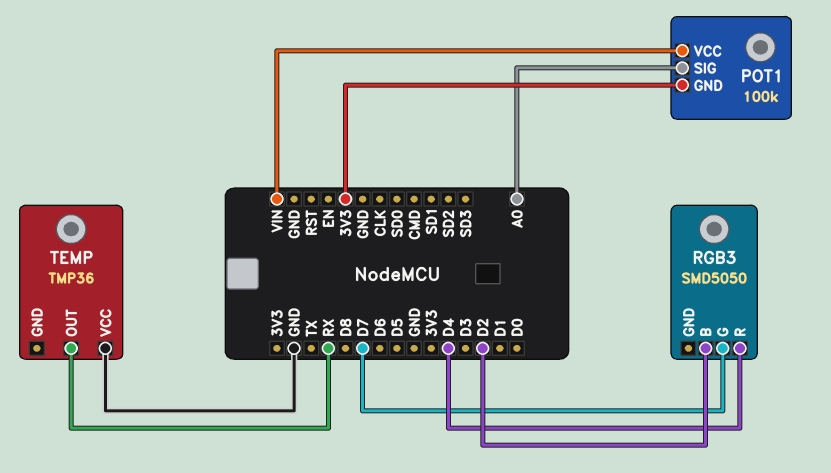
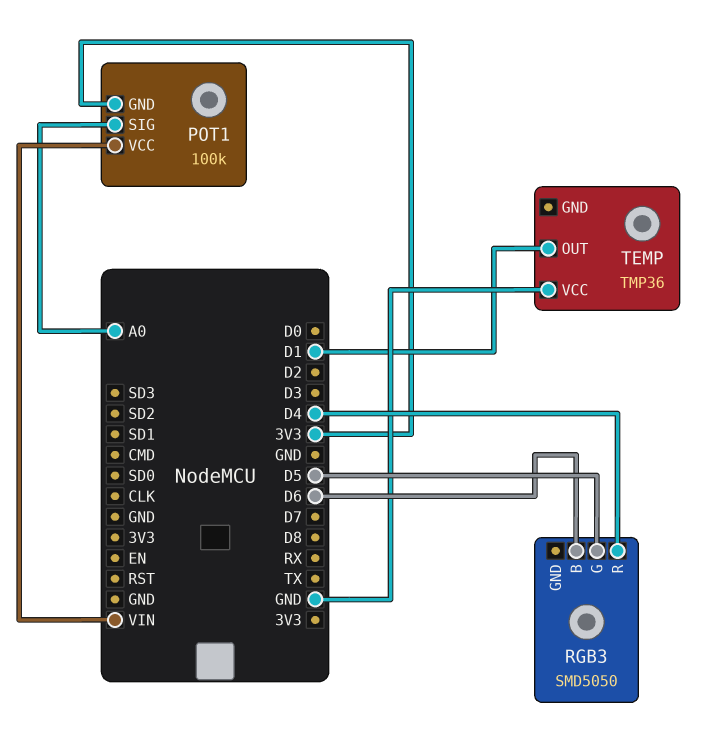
RGB3 pin B: D2 -> D6
RGB3 pin G: D7 -> D5
TEMP pin OUT: RX -> D1

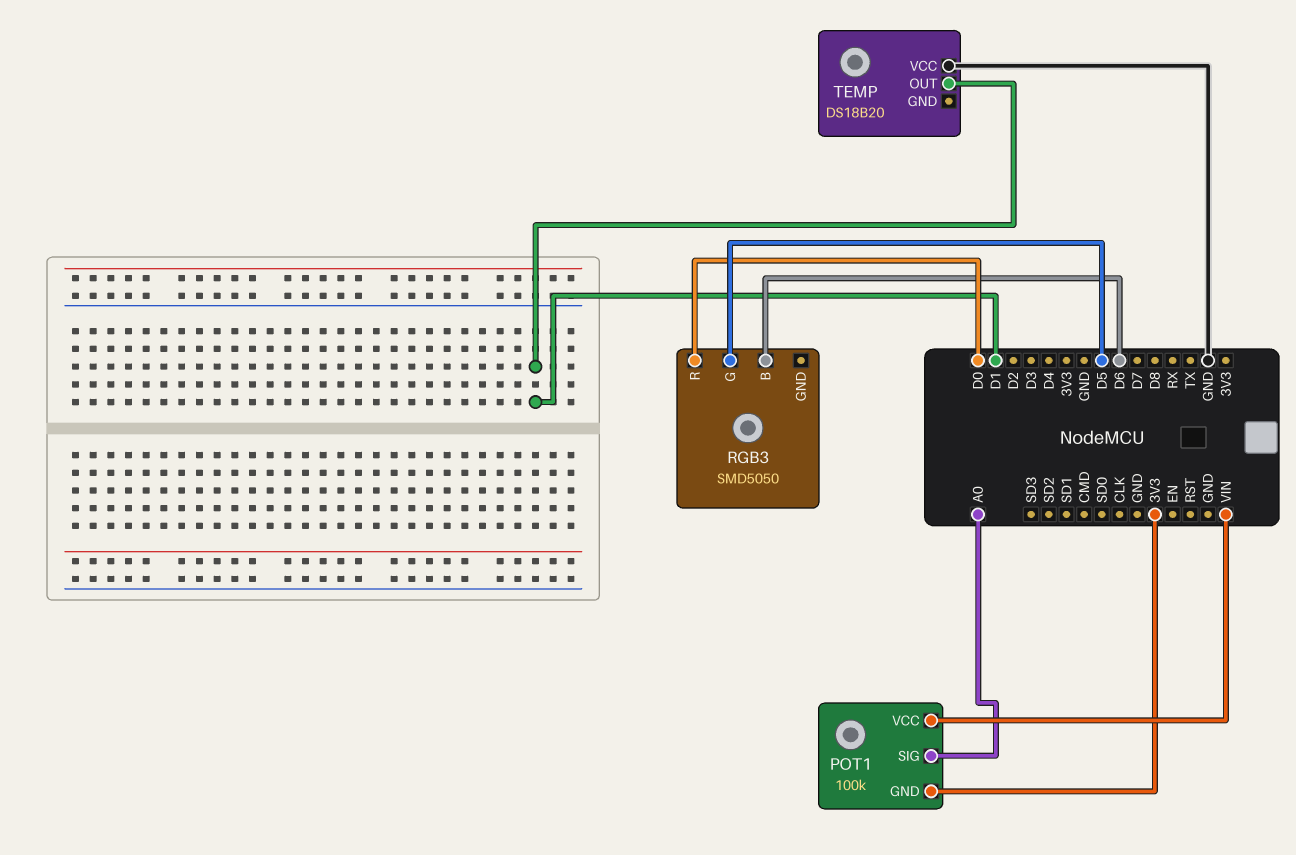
RGB3 pin R: D4 -> D0
TEMP: TMP36 -> DS18B20

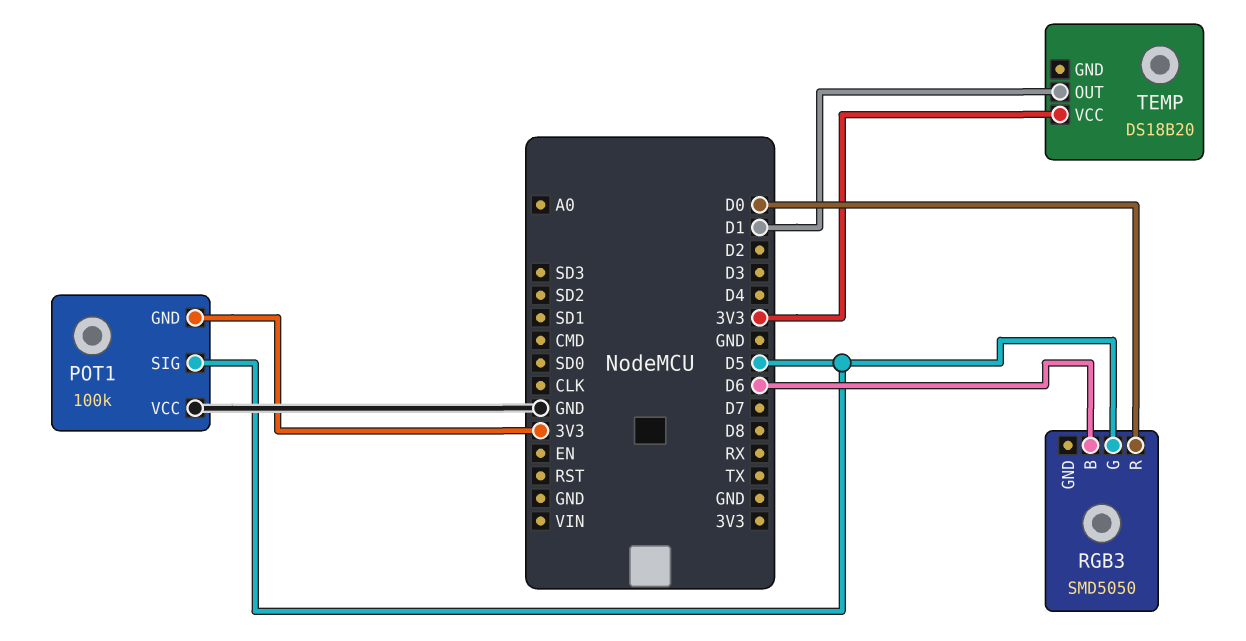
POT1 pin SIG: A0 -> D5
POT1 pin VCC: VIN -> GND
TEMP pin VCC: GND -> 3V3

